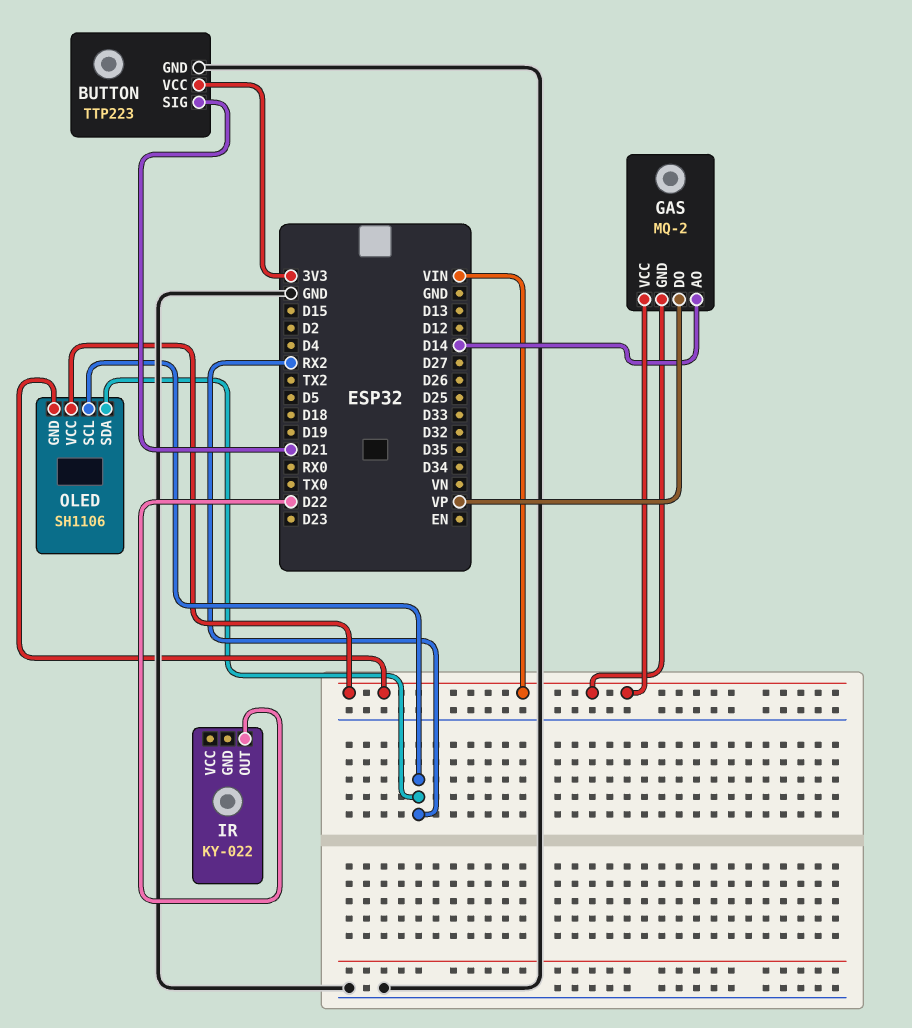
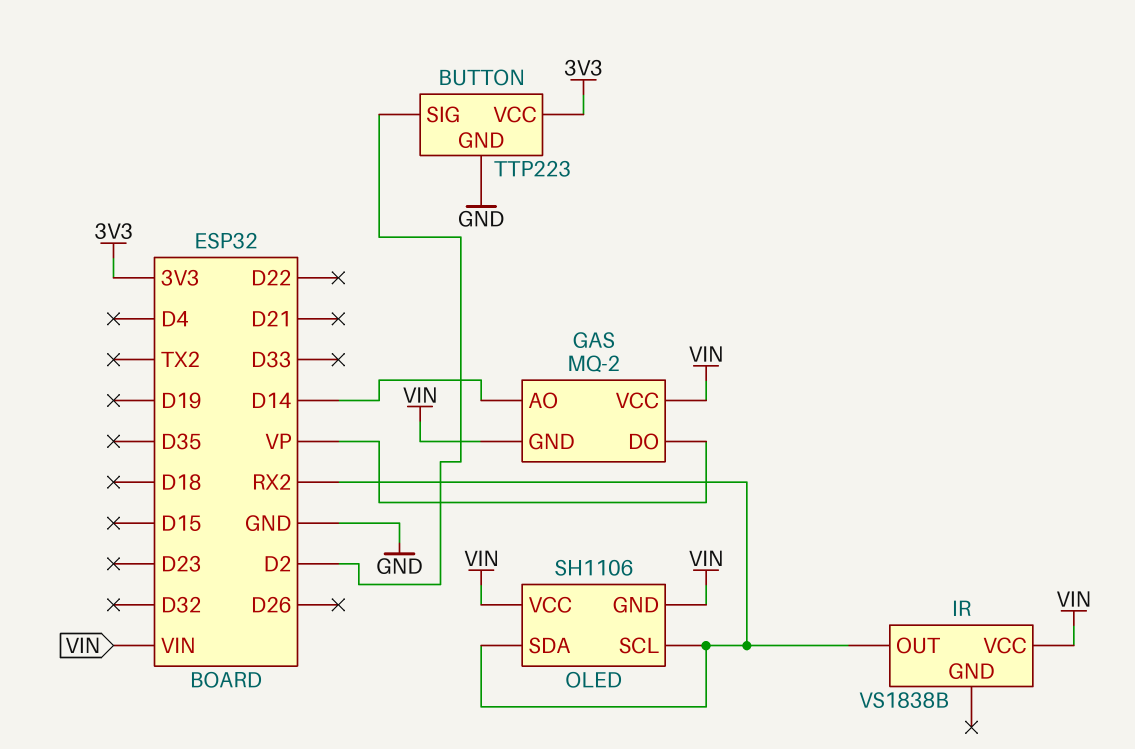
BUTTON pin SIG: D21 -> D2
IR: KY-022 -> VS1838B
IR pin OUT: D22 -> RX2
IR pin VCC: none -> VIN

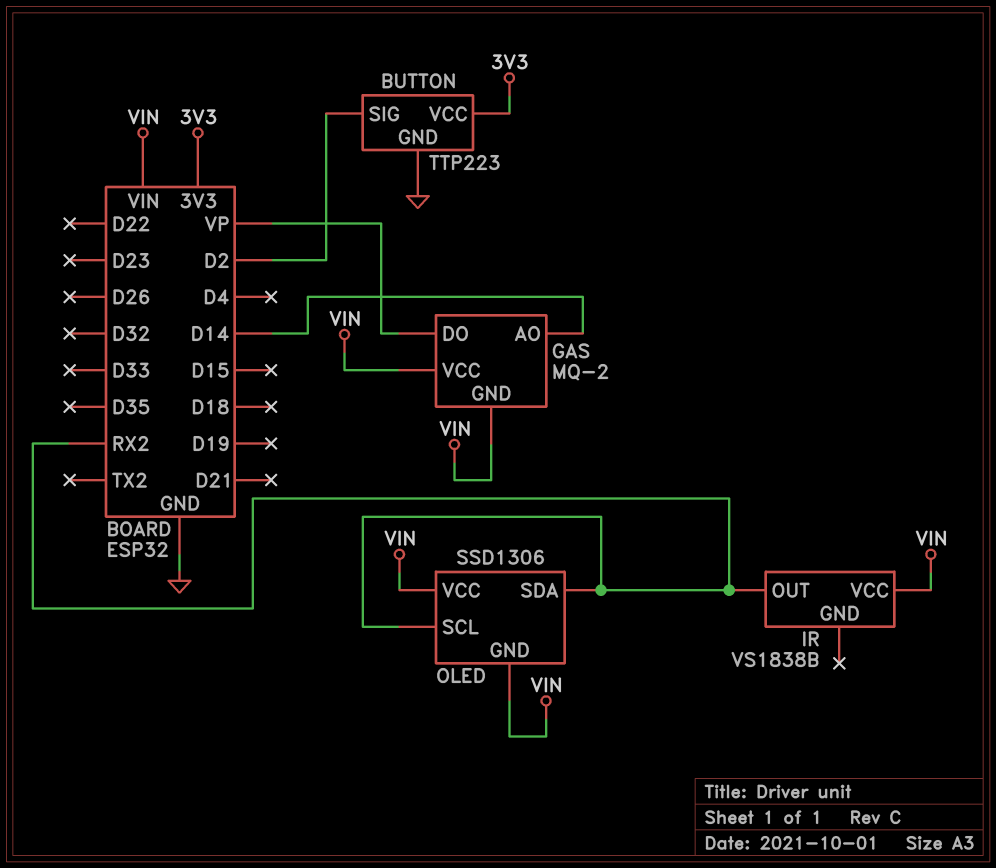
OLED: SH1106 -> SSD1306

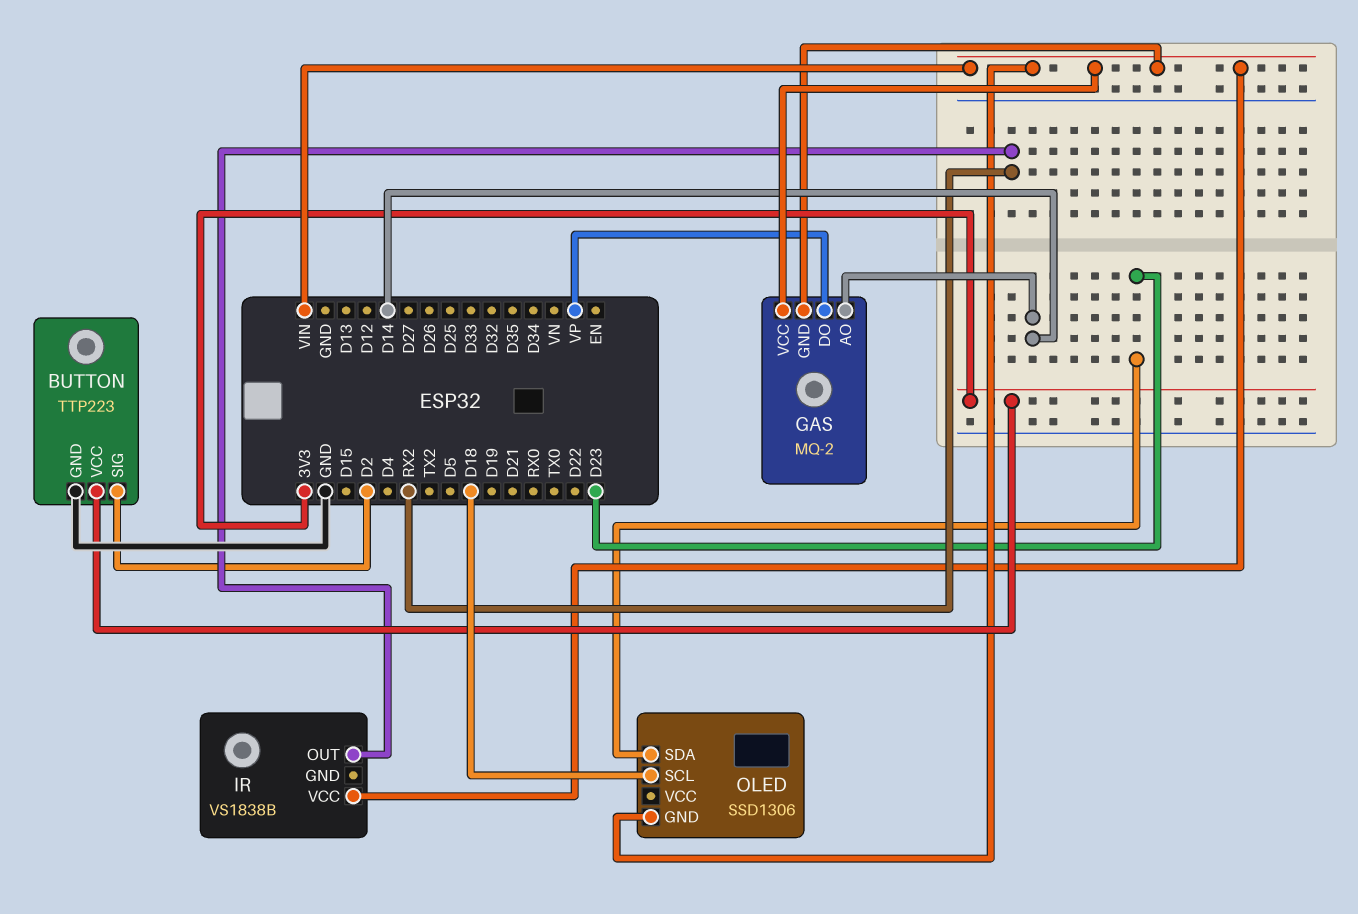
OLED pin SCL: RX2 -> D18
OLED pin SDA: RX2 -> D23
OLED pin VCC: VIN -> none

